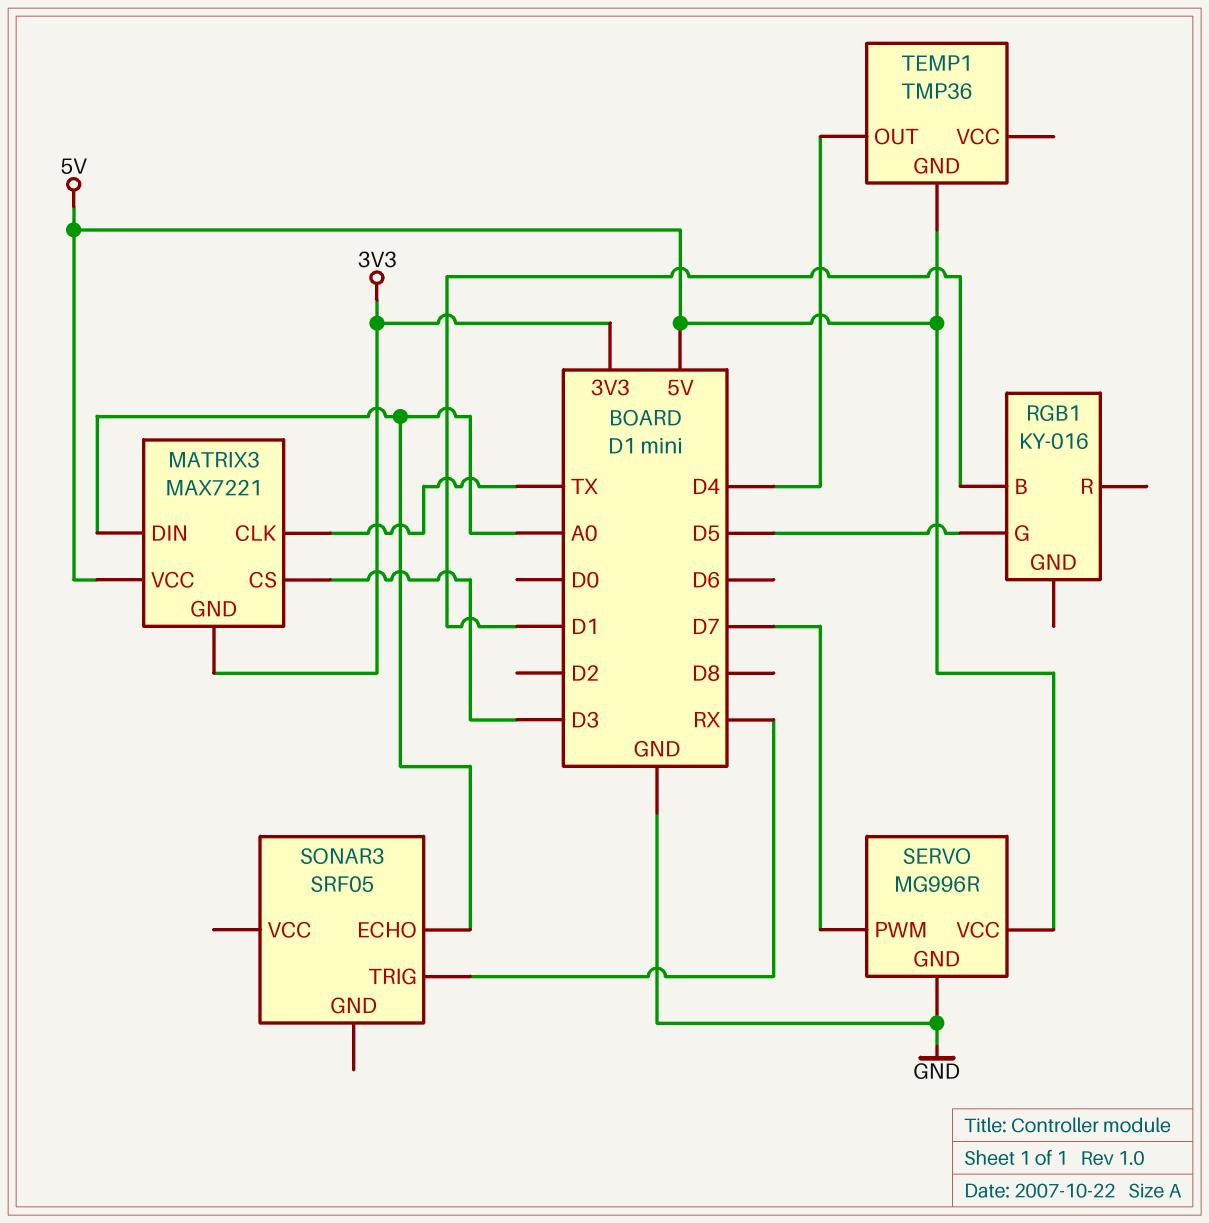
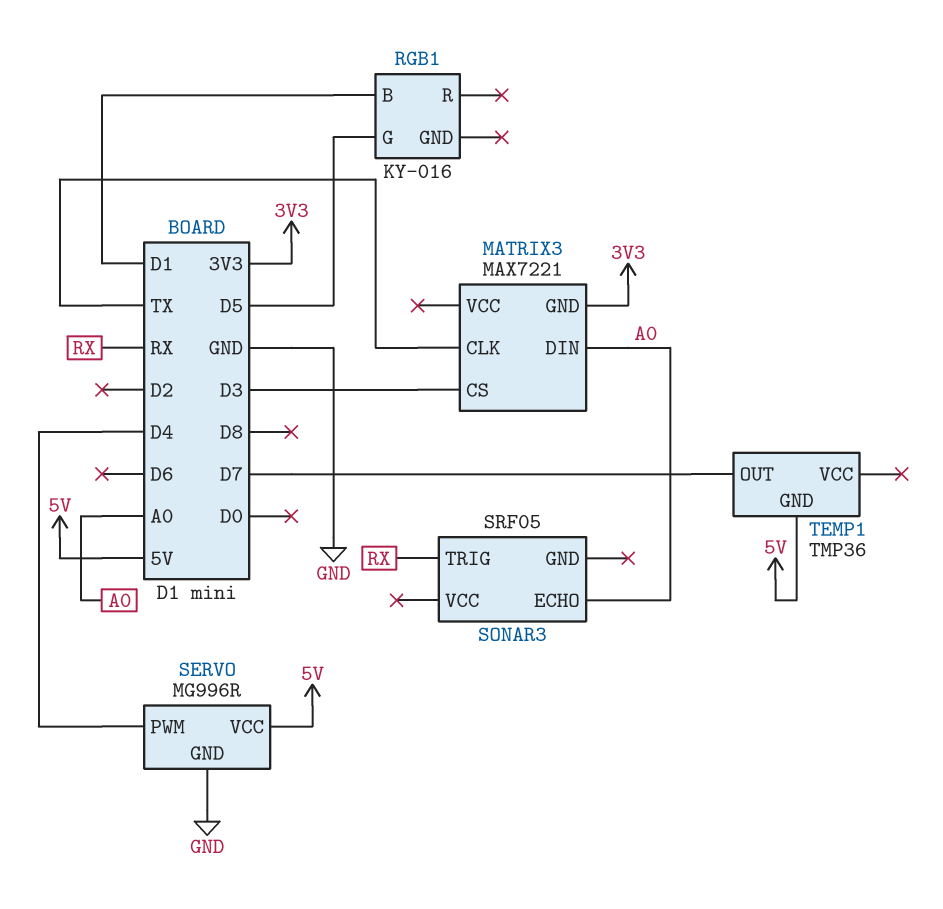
MATRIX3 pin VCC: 5V -> none
SERVO pin PWM: D7 -> D4
TEMP1 pin OUT: D4 -> D7

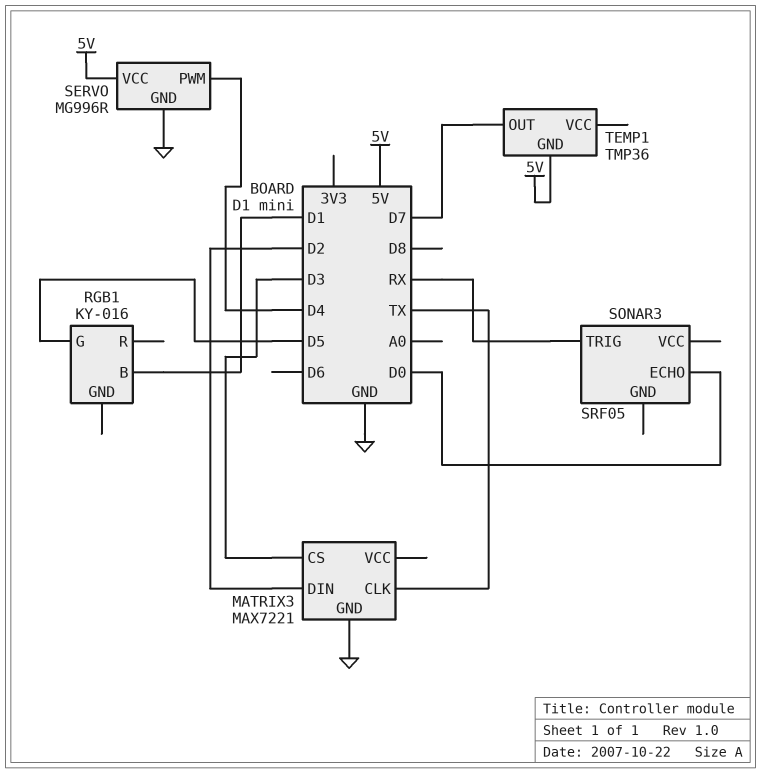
MATRIX3 pin DIN: A0 -> D2
MATRIX3 pin GND: 3V3 -> GND
SONAR3 pin ECHO: A0 -> D0

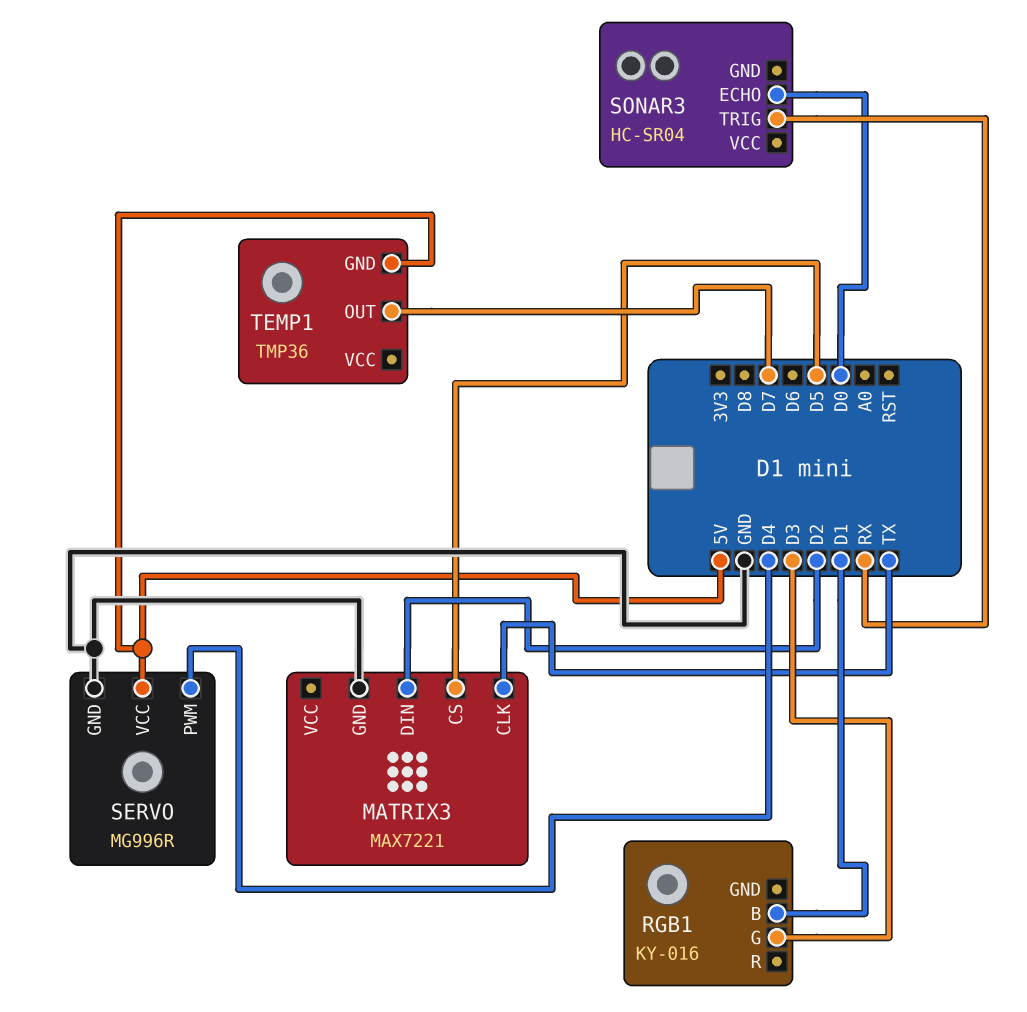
MATRIX3 pin CS: D3 -> D5
RGB1 pin G: D5 -> D3
SONAR3: SRF05 -> HC-SR04

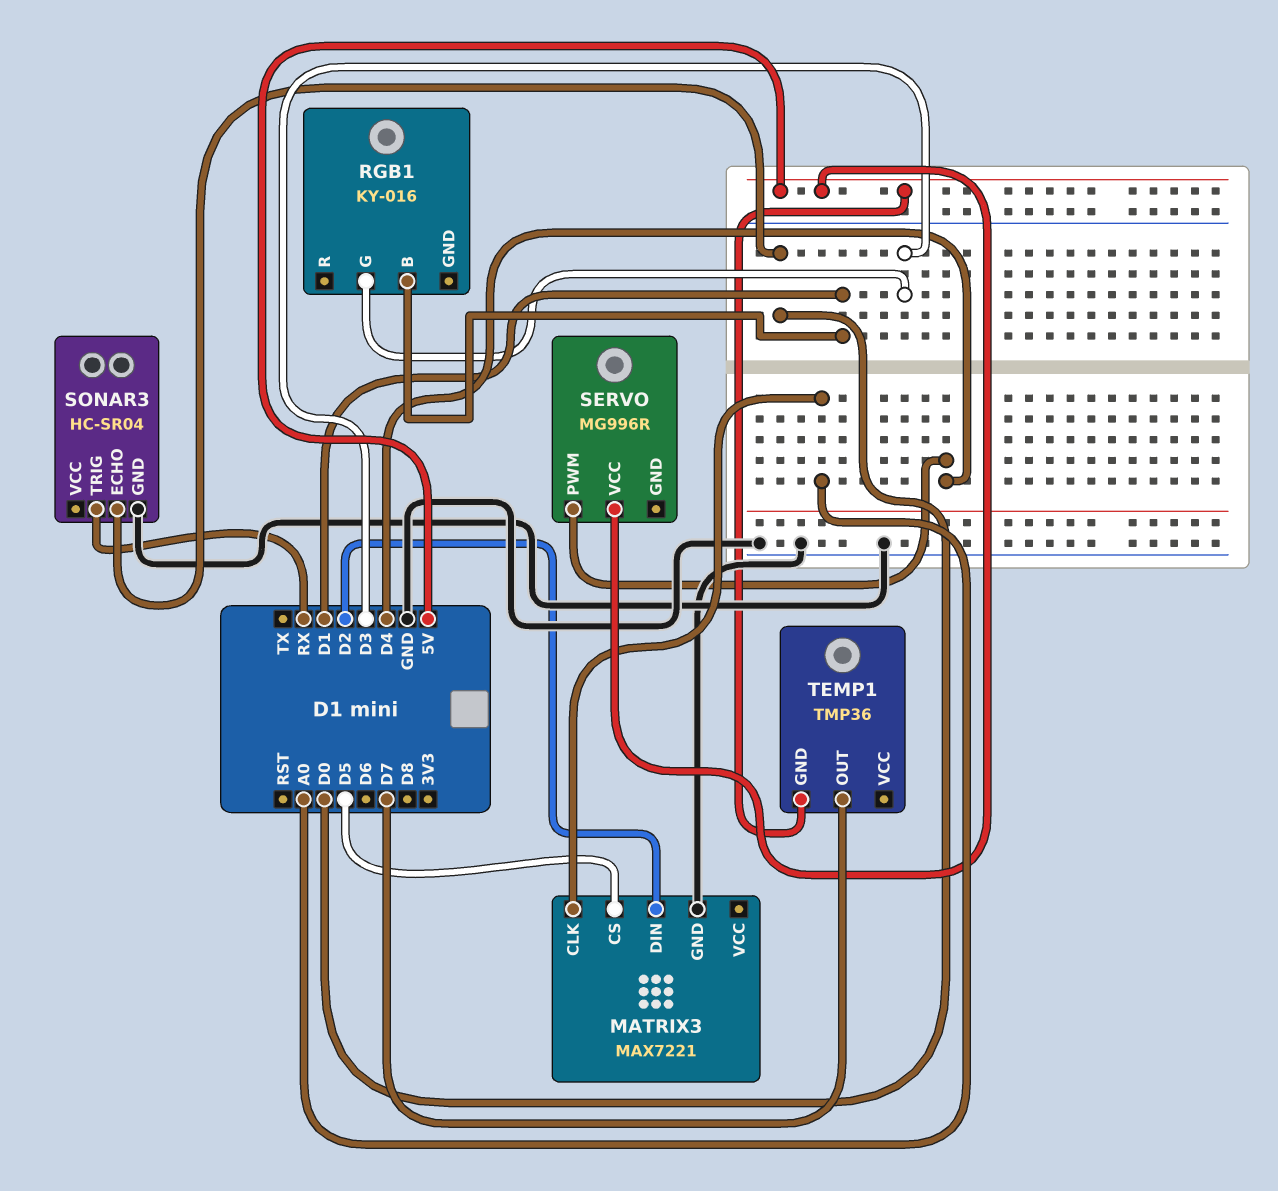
MATRIX3 pin CLK: TX -> A0
SERVO pin GND: GND -> none
SONAR3 pin GND: none -> GND

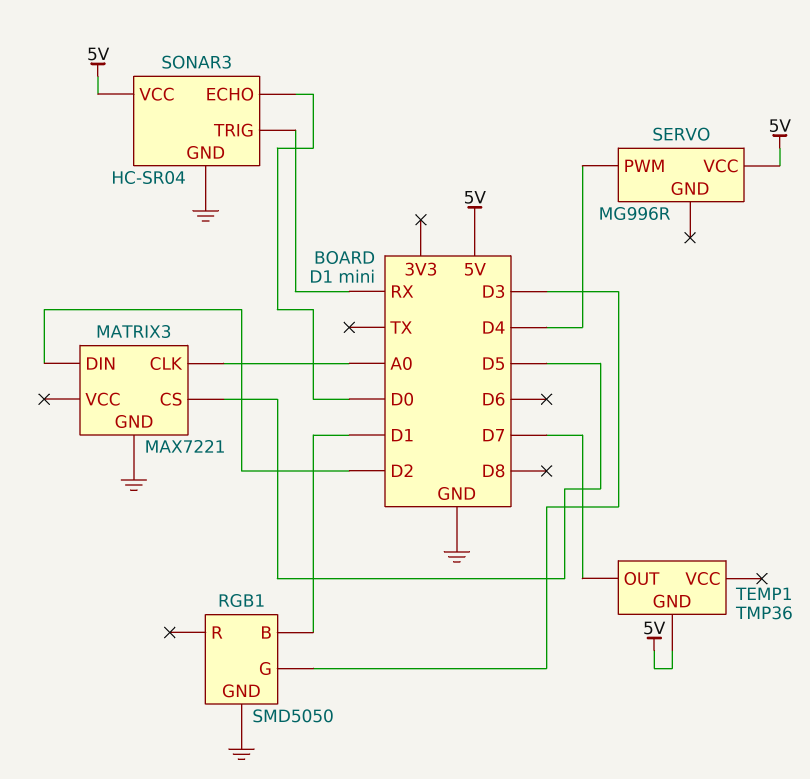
RGB1: KY-016 -> SMD5050
RGB1 pin GND: none -> GND
SONAR3 pin VCC: none -> 5V

